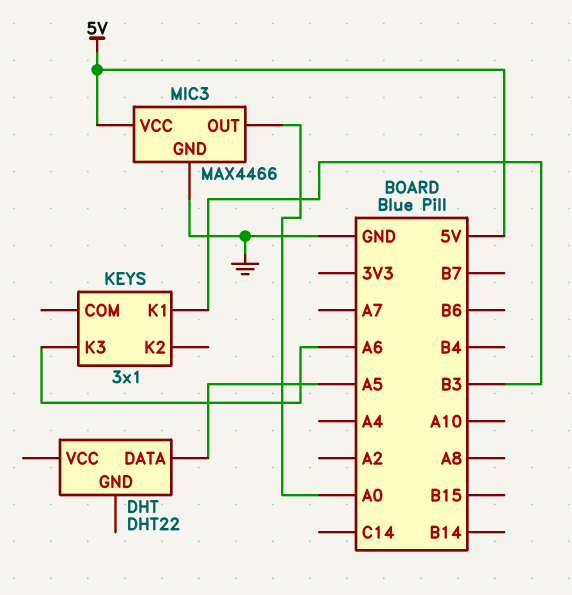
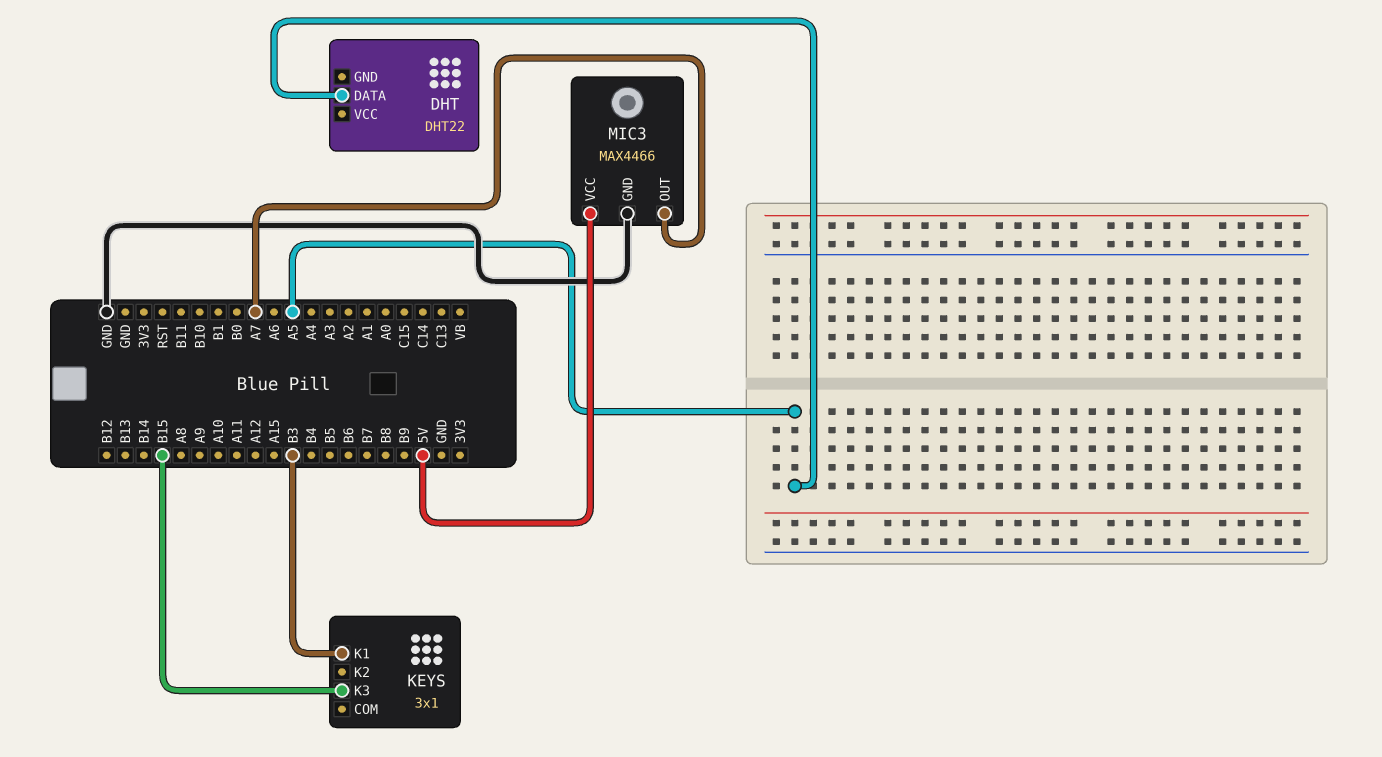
KEYS pin K3: A6 -> B15
MIC3 pin OUT: A0 -> A7

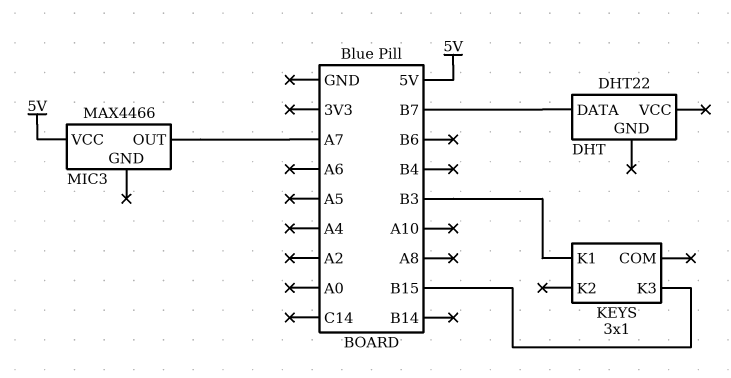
DHT pin DATA: A5 -> B7
MIC3 pin GND: GND -> none

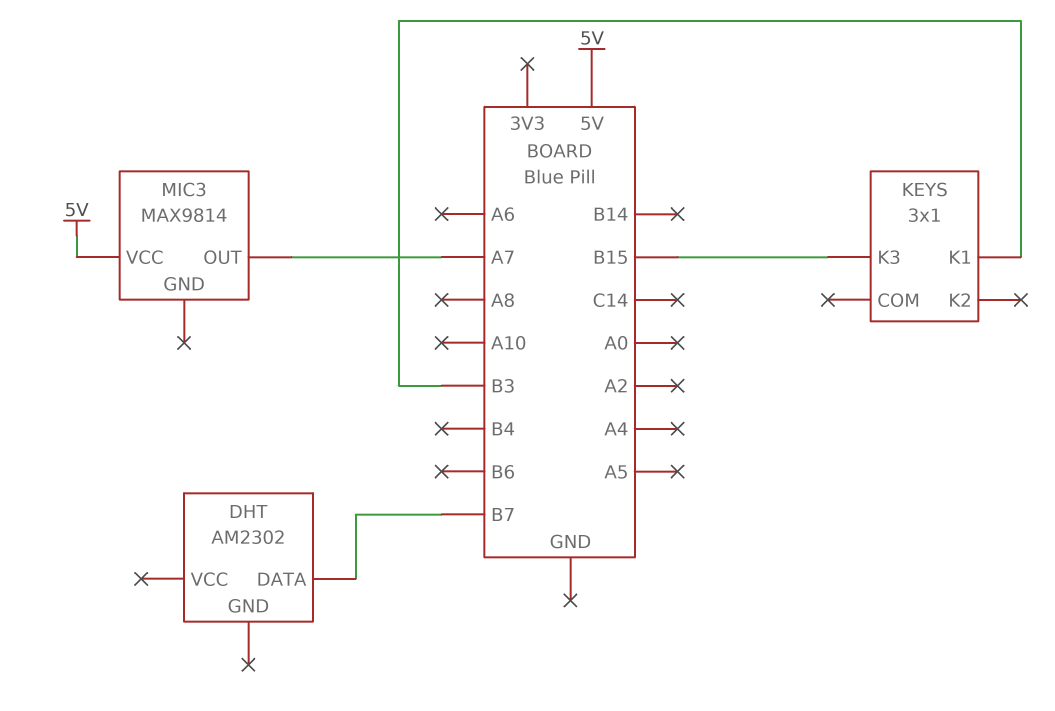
DHT: DHT22 -> AM2302
MIC3: MAX4466 -> MAX9814

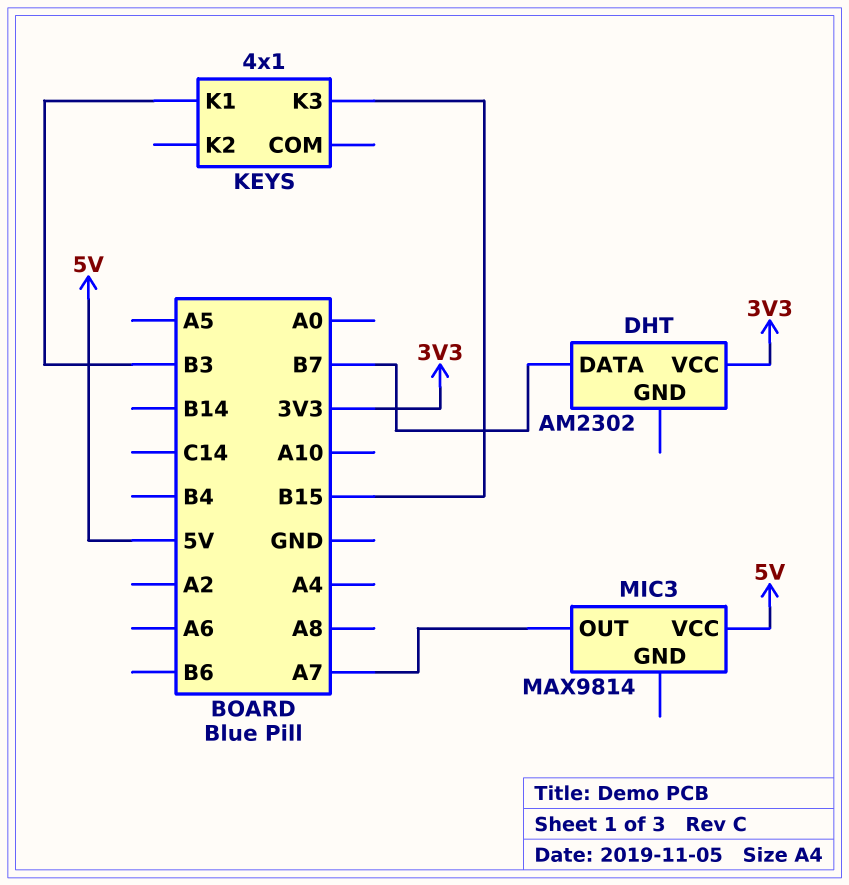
DHT pin VCC: none -> 3V3
KEYS: 3x1 -> 4x1

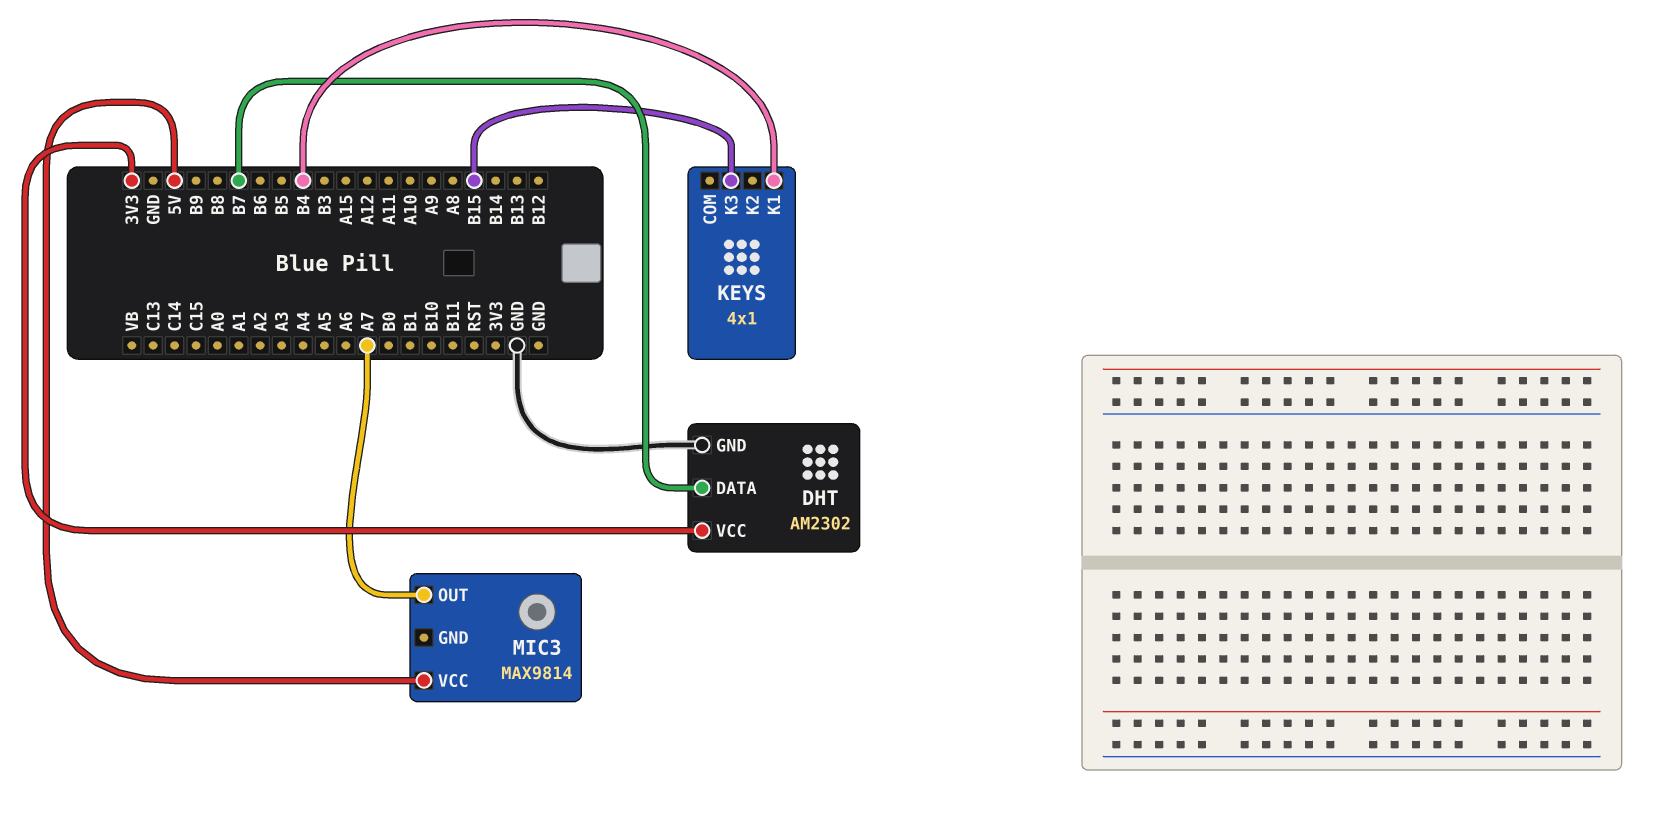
DHT pin GND: none -> GND
KEYS pin K1: B3 -> B4

